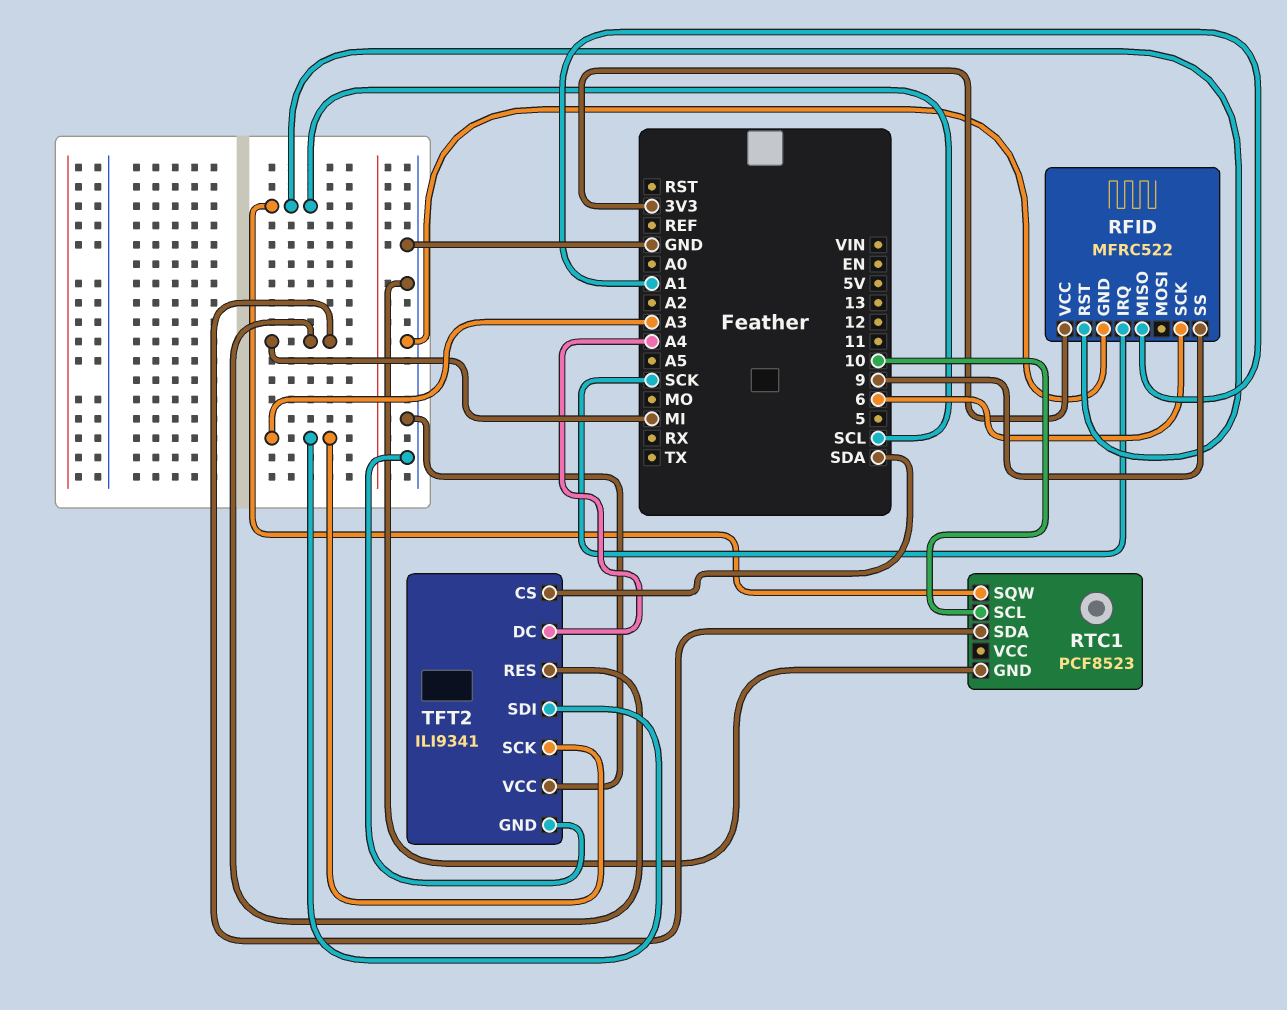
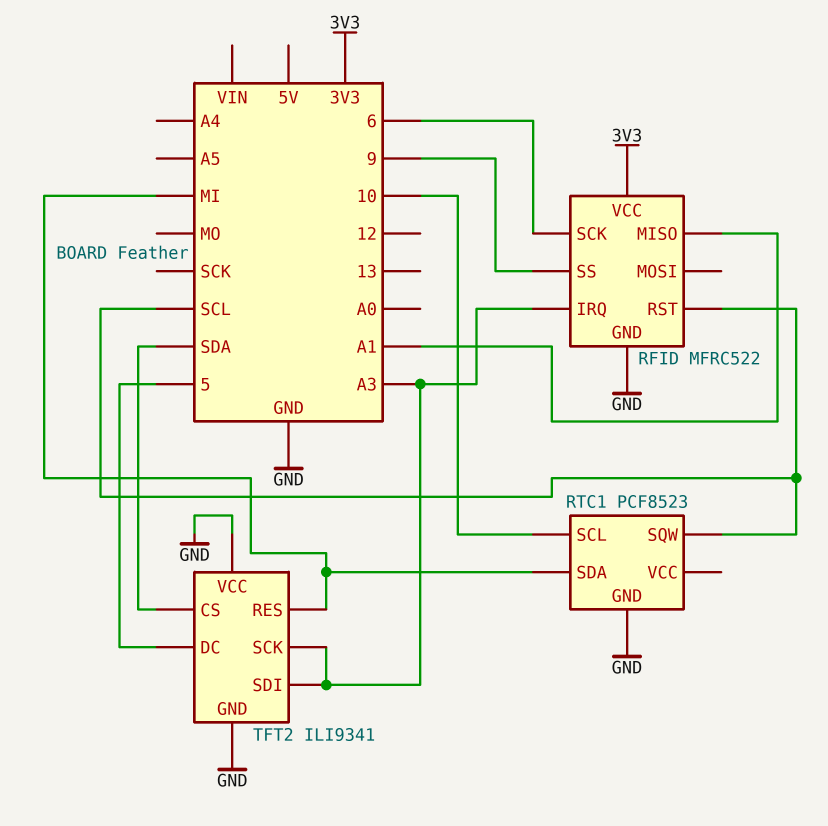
RFID pin IRQ: SCK -> A3
TFT2 pin DC: A4 -> 5

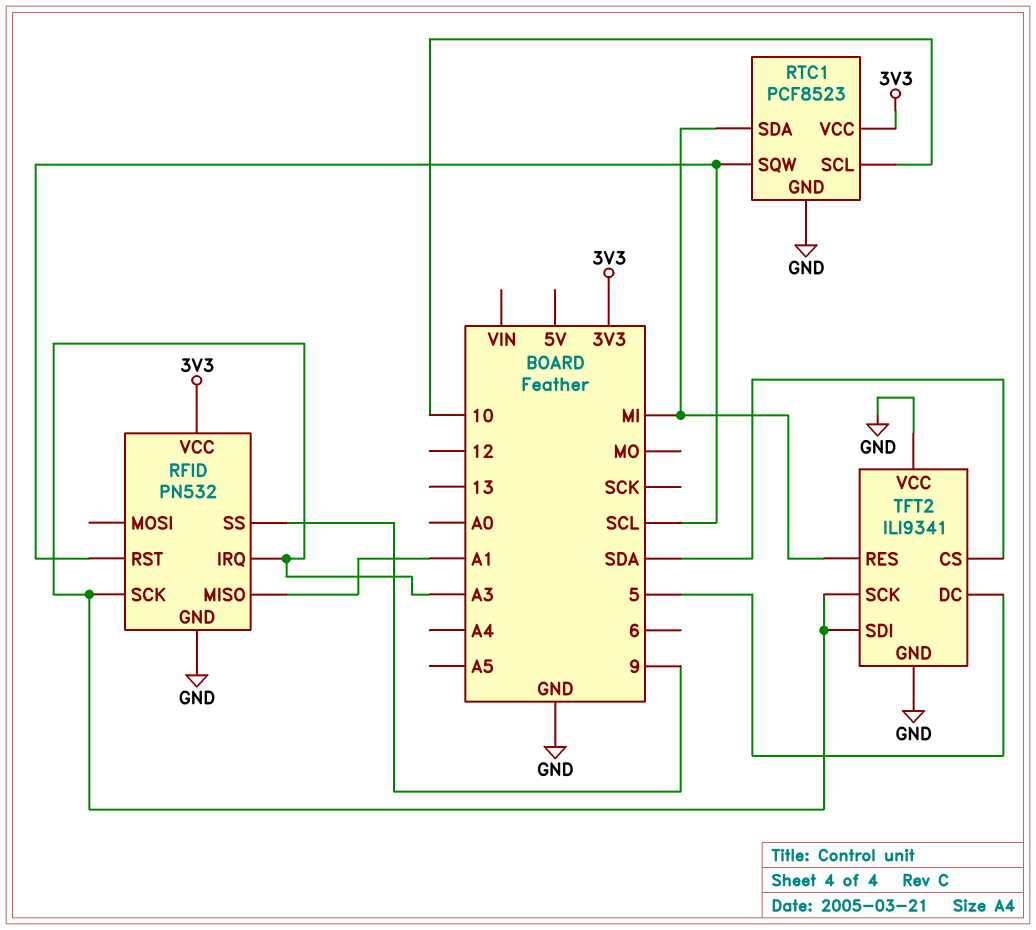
RFID: MFRC522 -> PN532
RFID pin SCK: 6 -> A3
RTC1 pin VCC: none -> 3V3

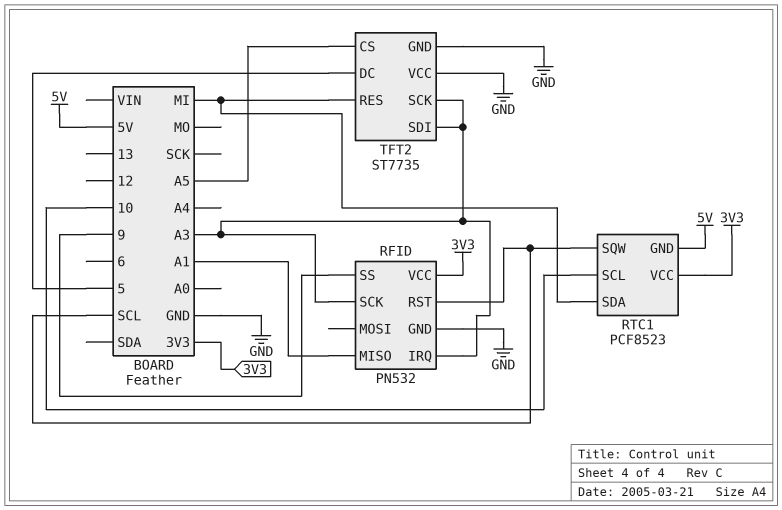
RTC1 pin GND: GND -> 5V
TFT2: ILI9341 -> ST7735
TFT2 pin CS: SDA -> A5

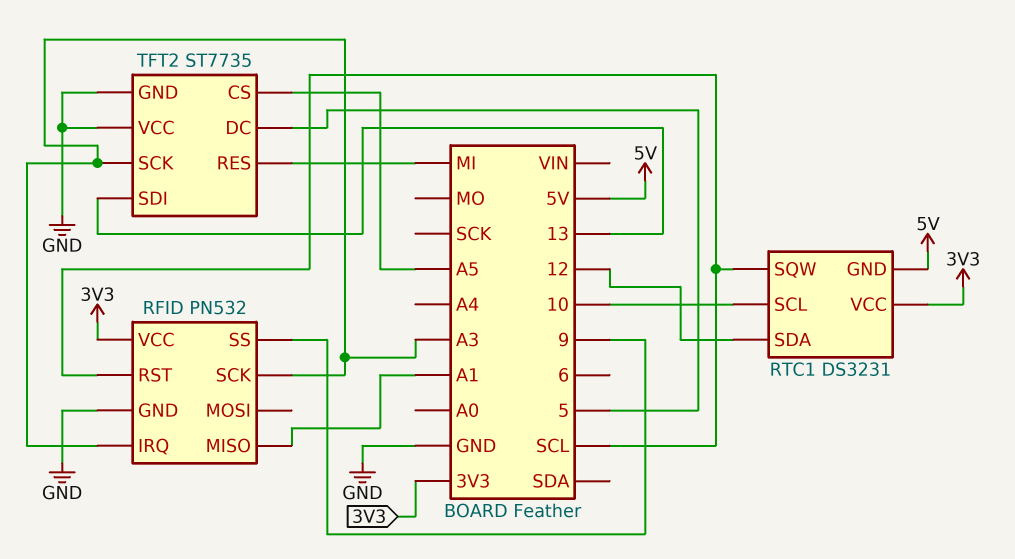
RTC1: PCF8523 -> DS3231
RTC1 pin SDA: MI -> 12
TFT2 pin SDI: A3 -> 13

